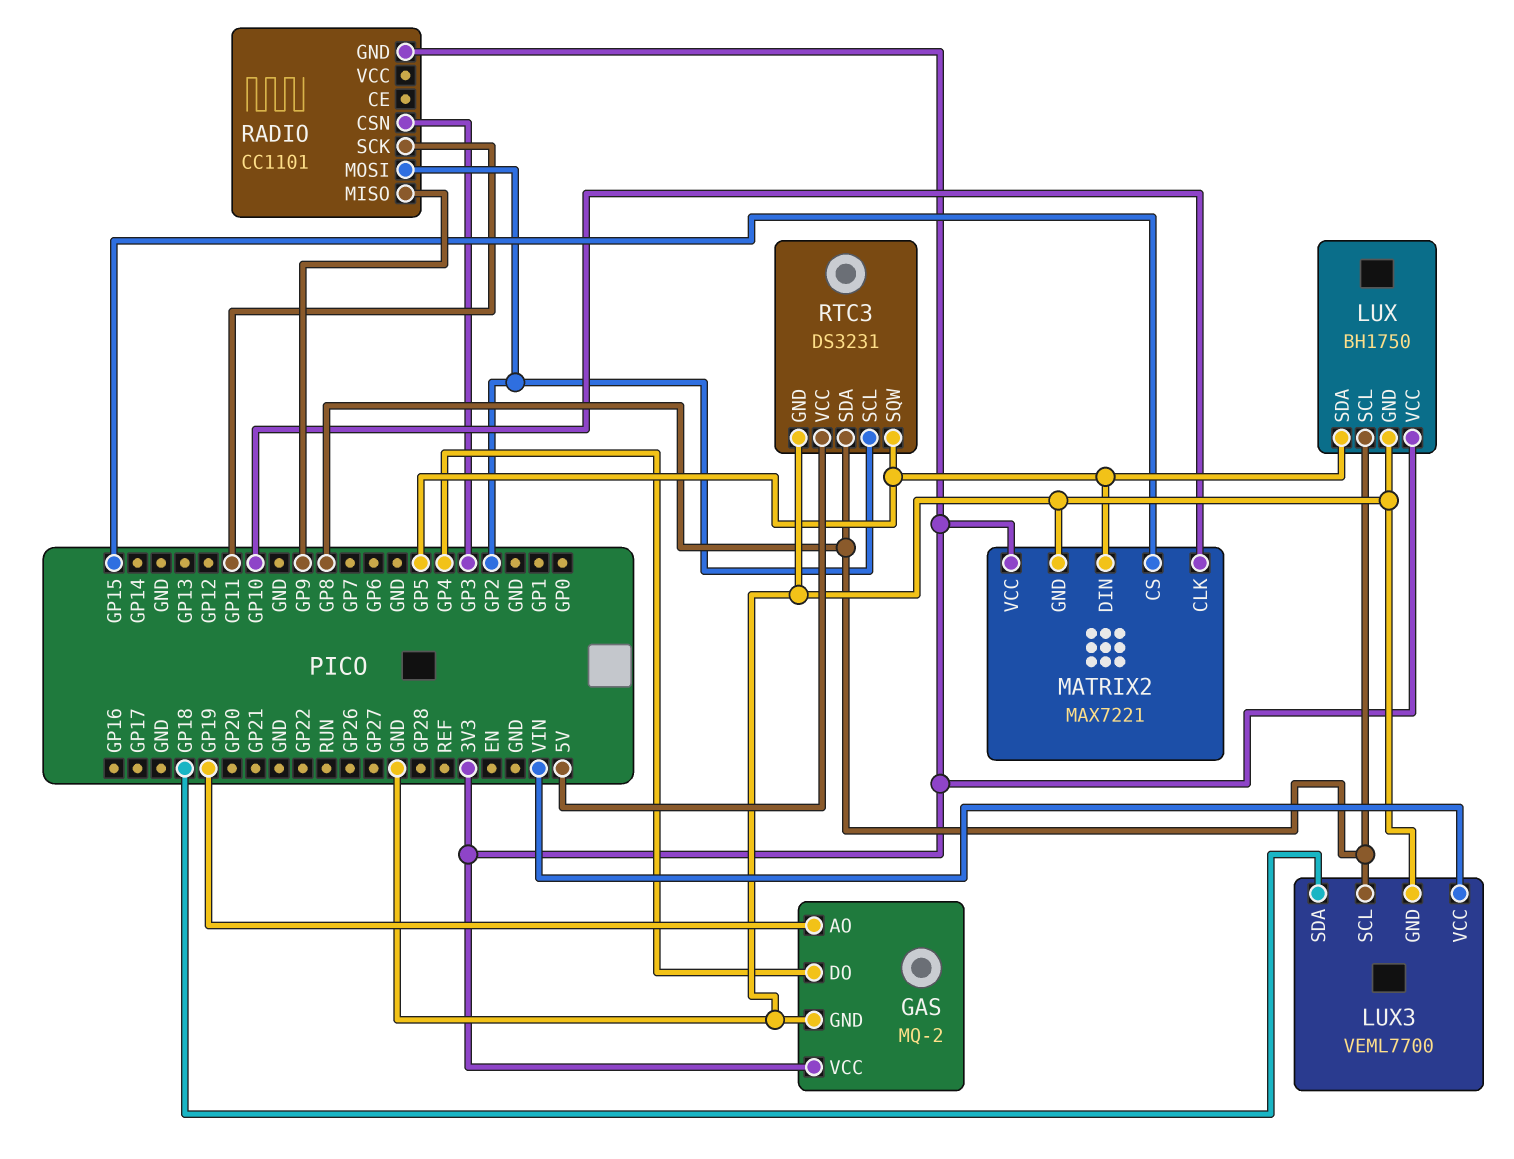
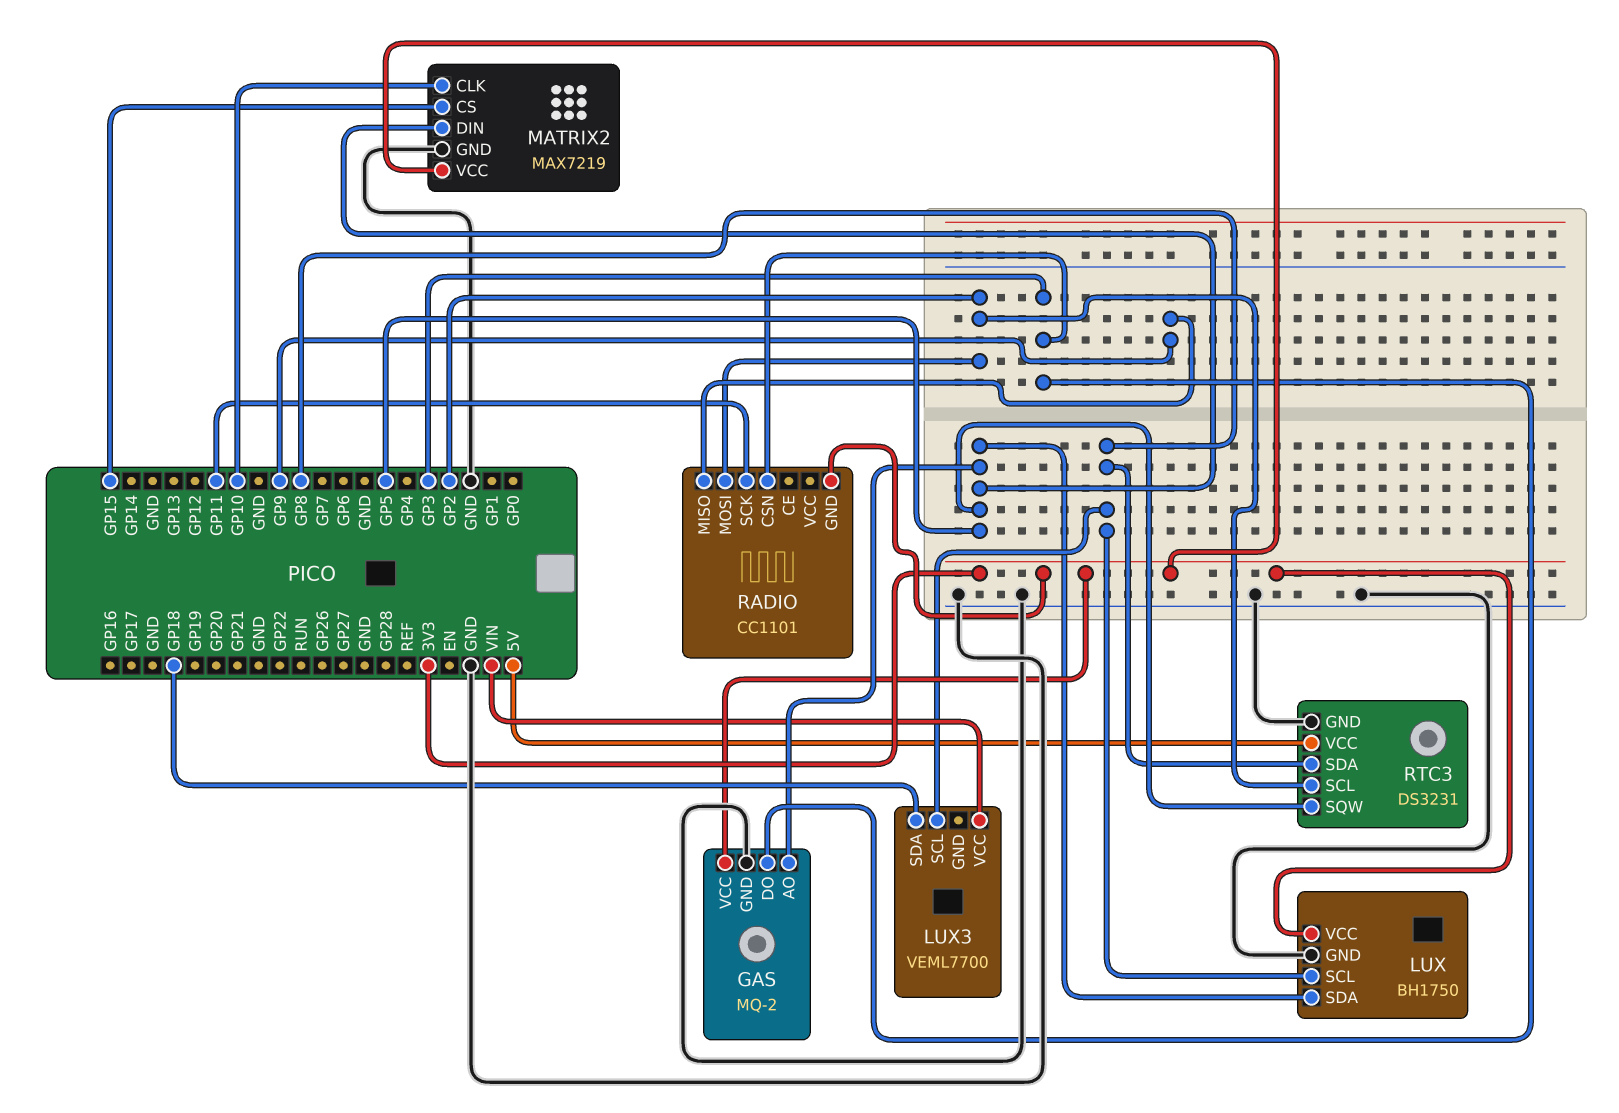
GAS pin AO: GP19 -> GP5
GAS pin DO: GP4 -> GP3
LUX3 pin GND: GND -> none
MATRIX2: MAX7221 -> MAX7219

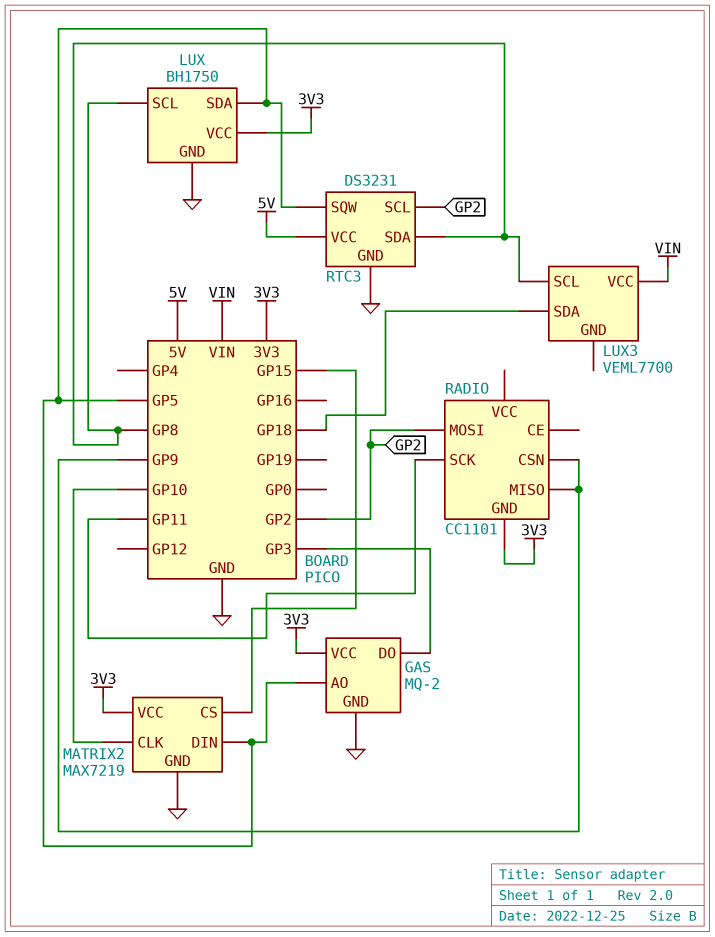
RADIO pin CSN: GP3 -> GP9

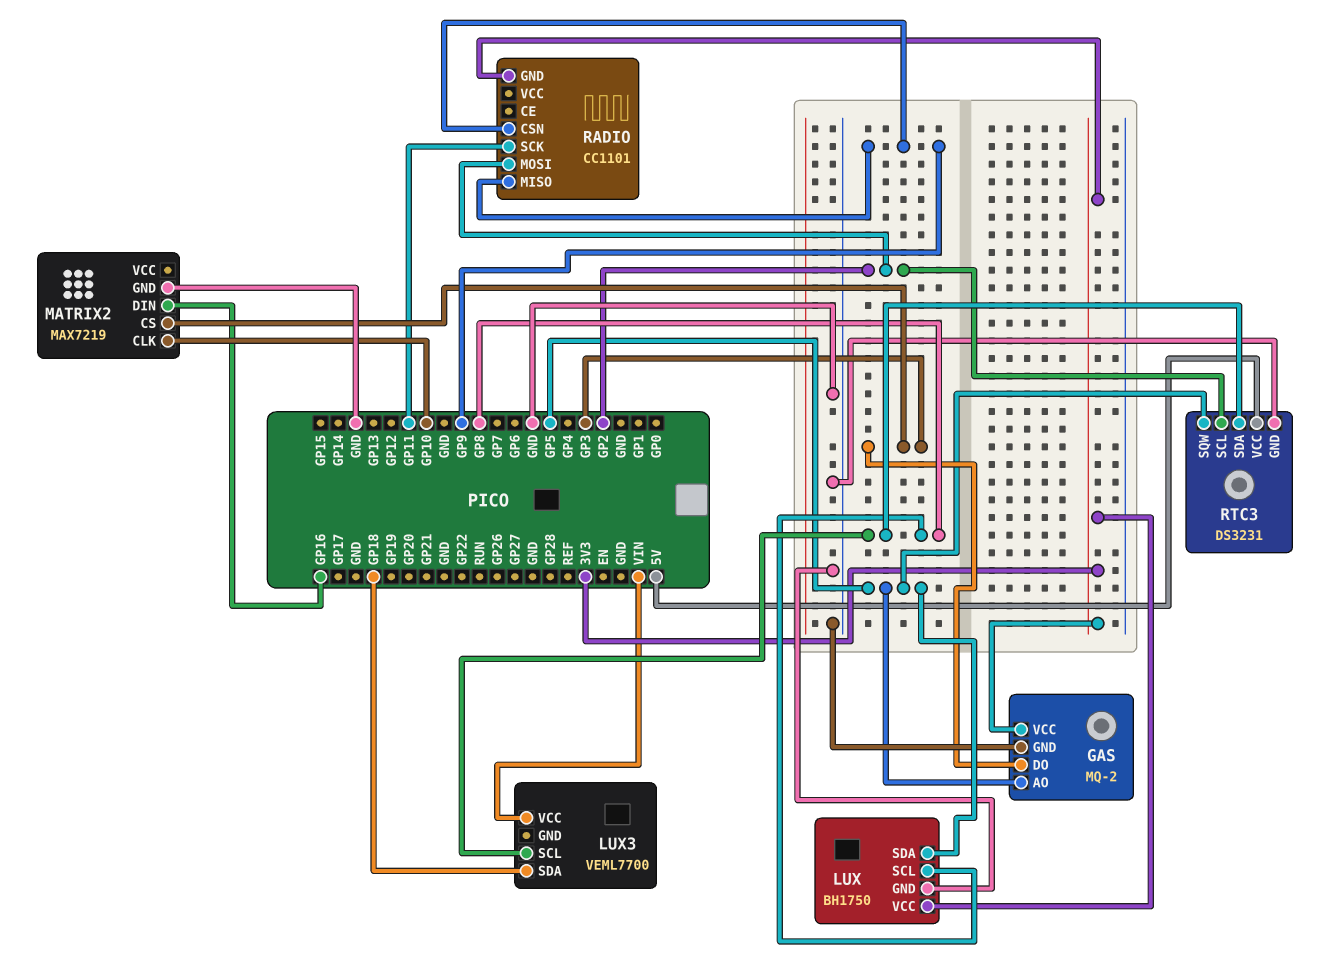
MATRIX2 pin CS: GP15 -> GP3
MATRIX2 pin DIN: GP5 -> GP16
MATRIX2 pin VCC: 3V3 -> none

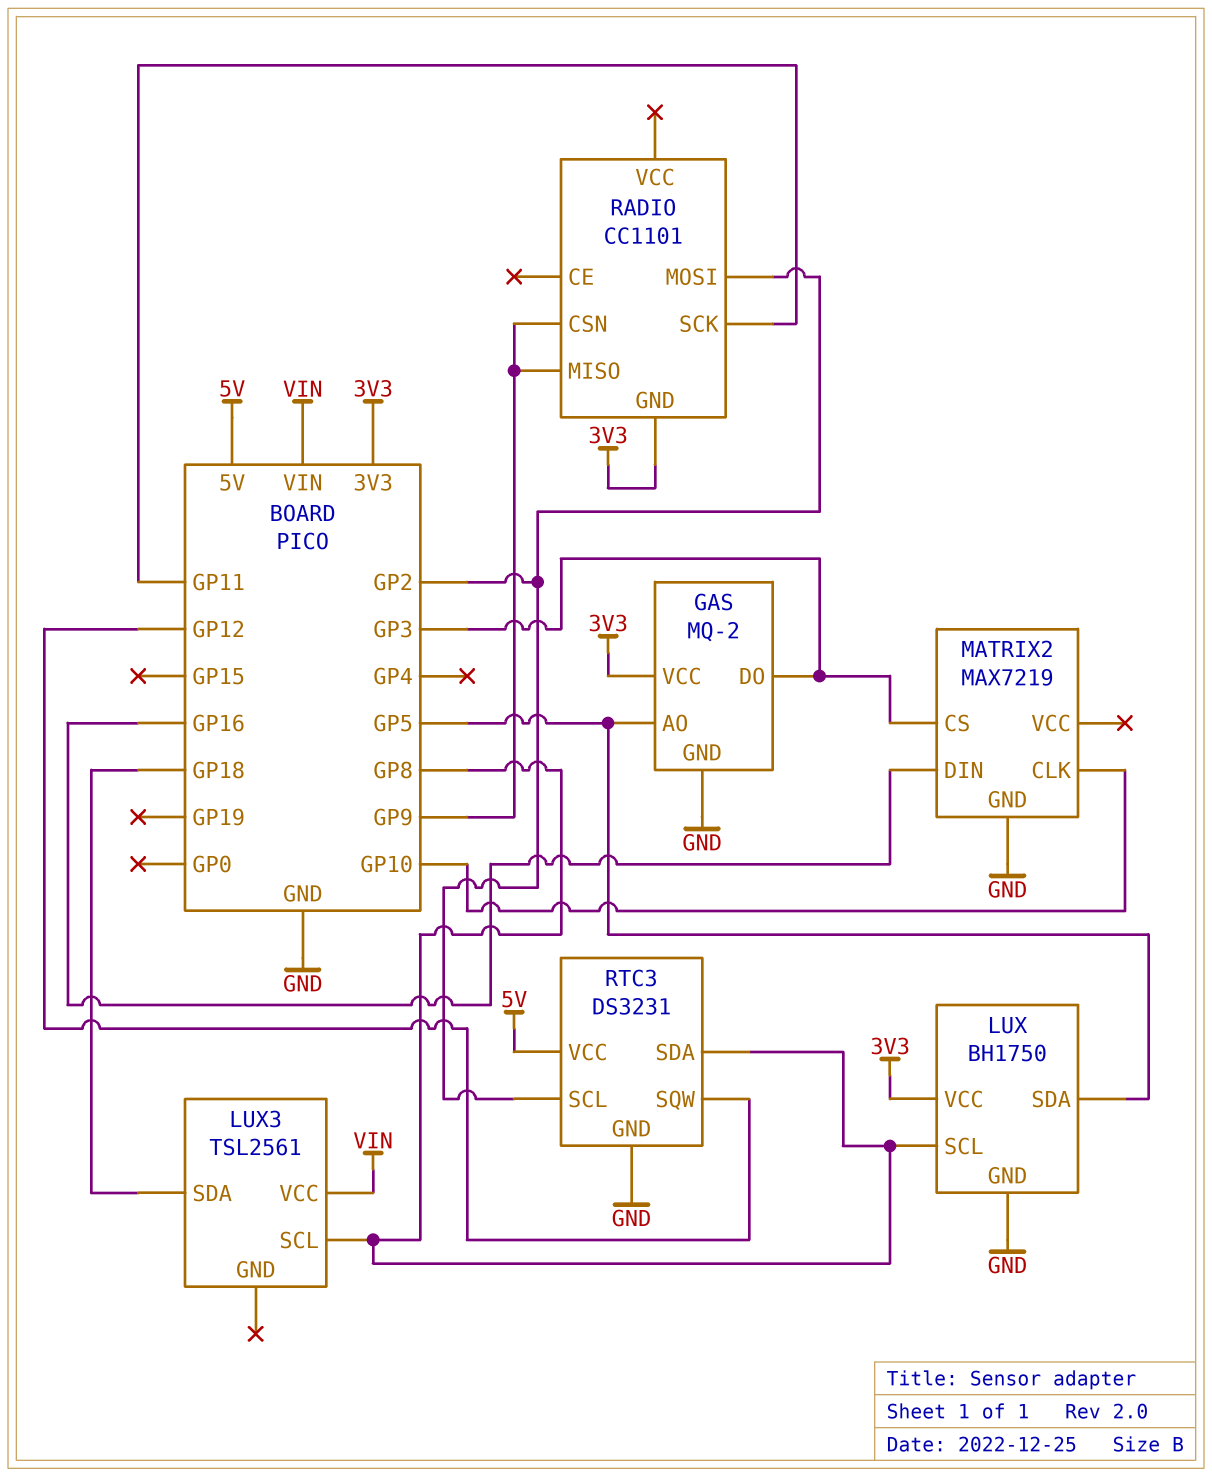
LUX3: VEML7700 -> TSL2561
RTC3 pin SQW: GP5 -> GP12

